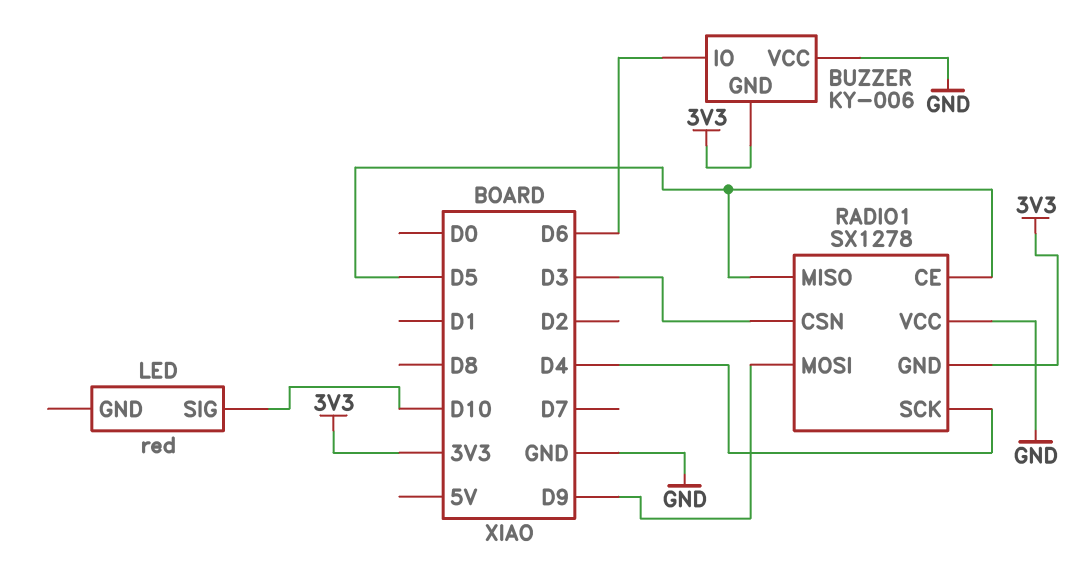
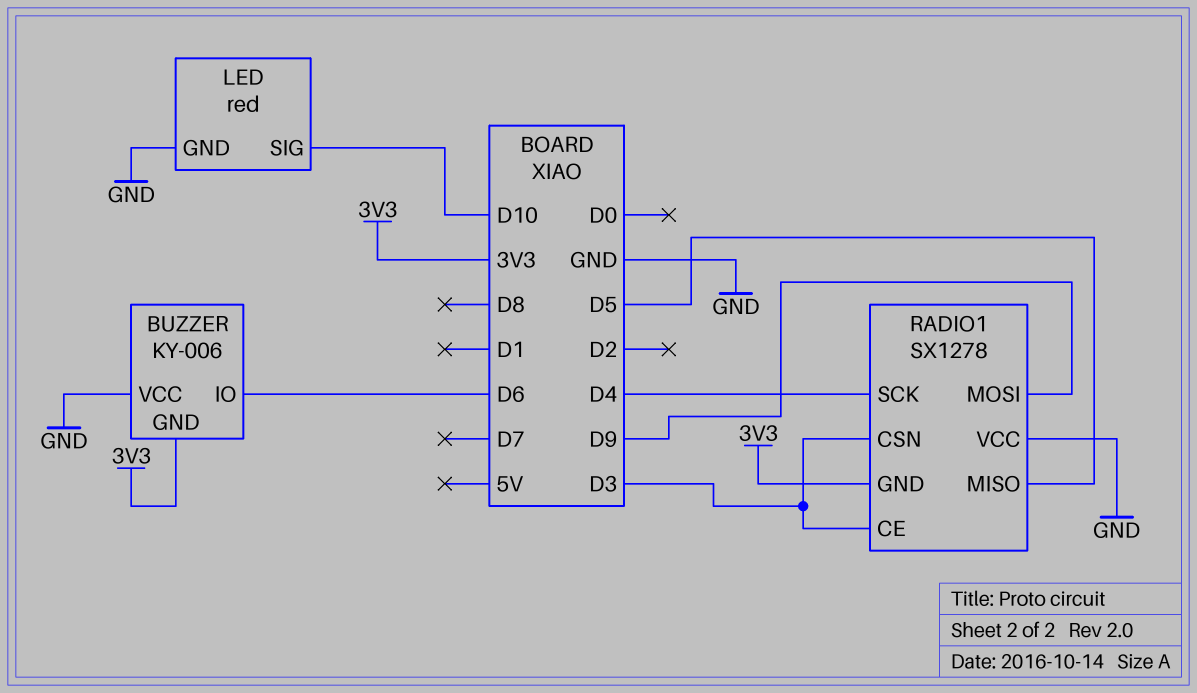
LED pin GND: none -> GND
RADIO1 pin CE: D5 -> D3

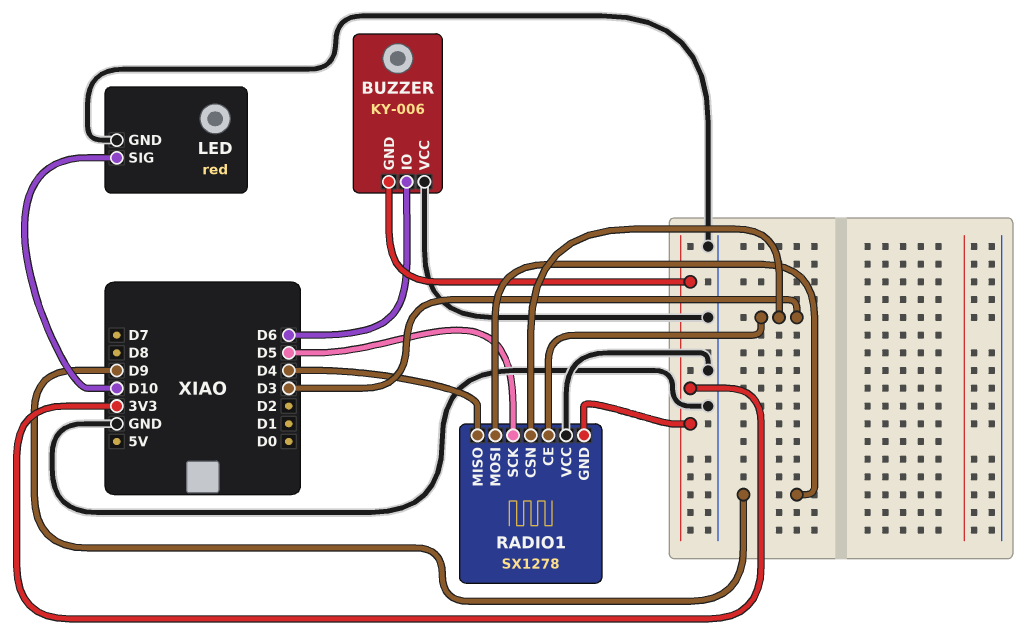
RADIO1 pin MISO: D5 -> D4
RADIO1 pin SCK: D4 -> D5

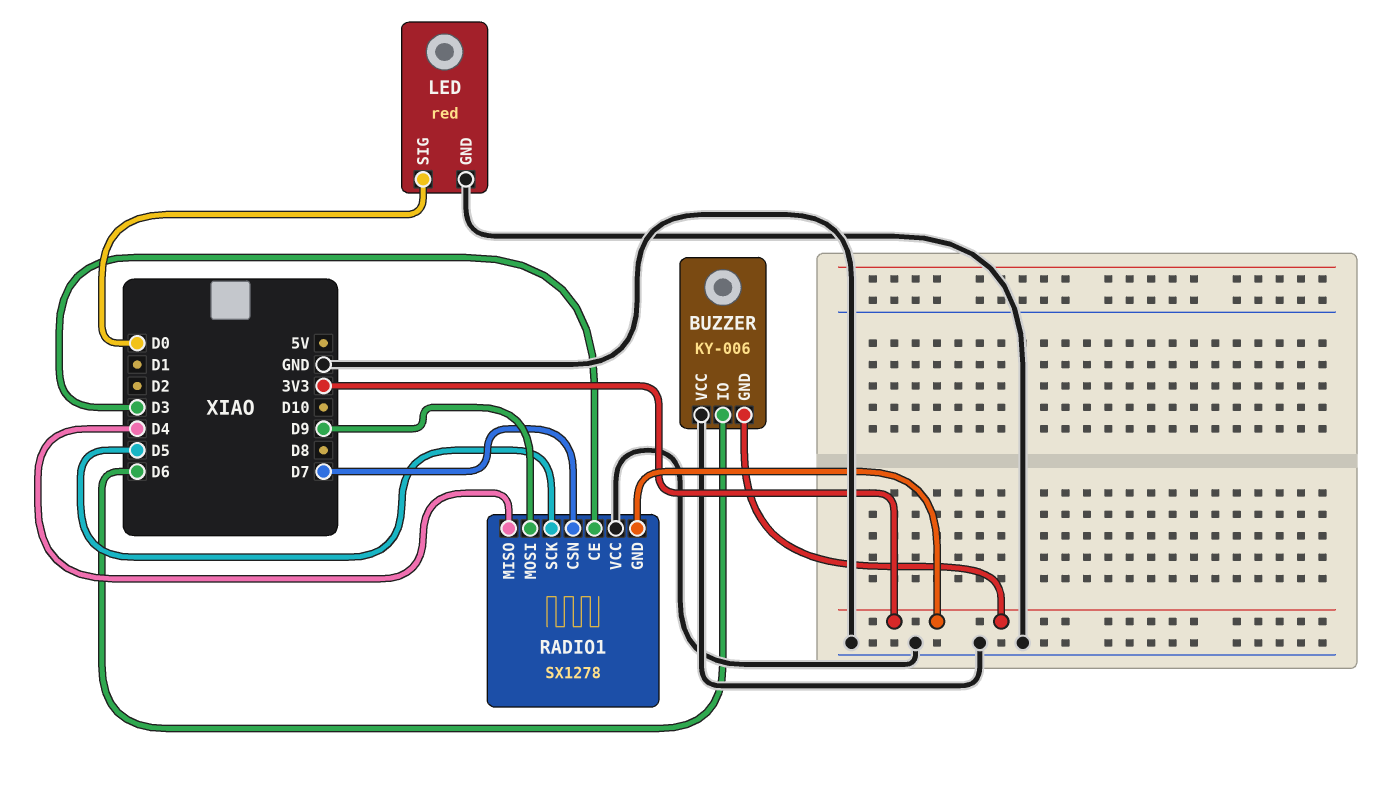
LED pin SIG: D10 -> D0
RADIO1 pin CSN: D3 -> D7

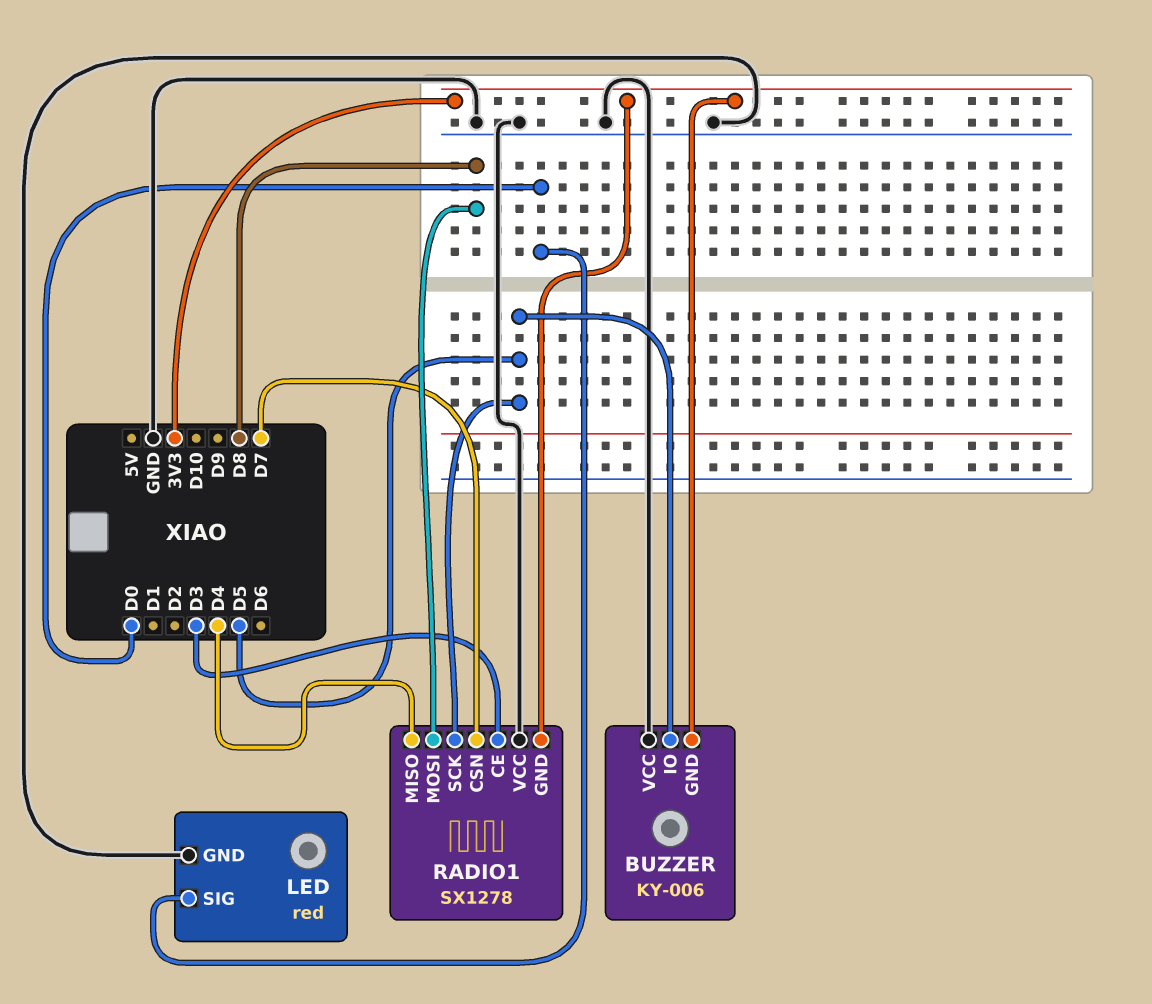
BUZZER pin IO: D6 -> D5
RADIO1 pin MOSI: D9 -> D8

